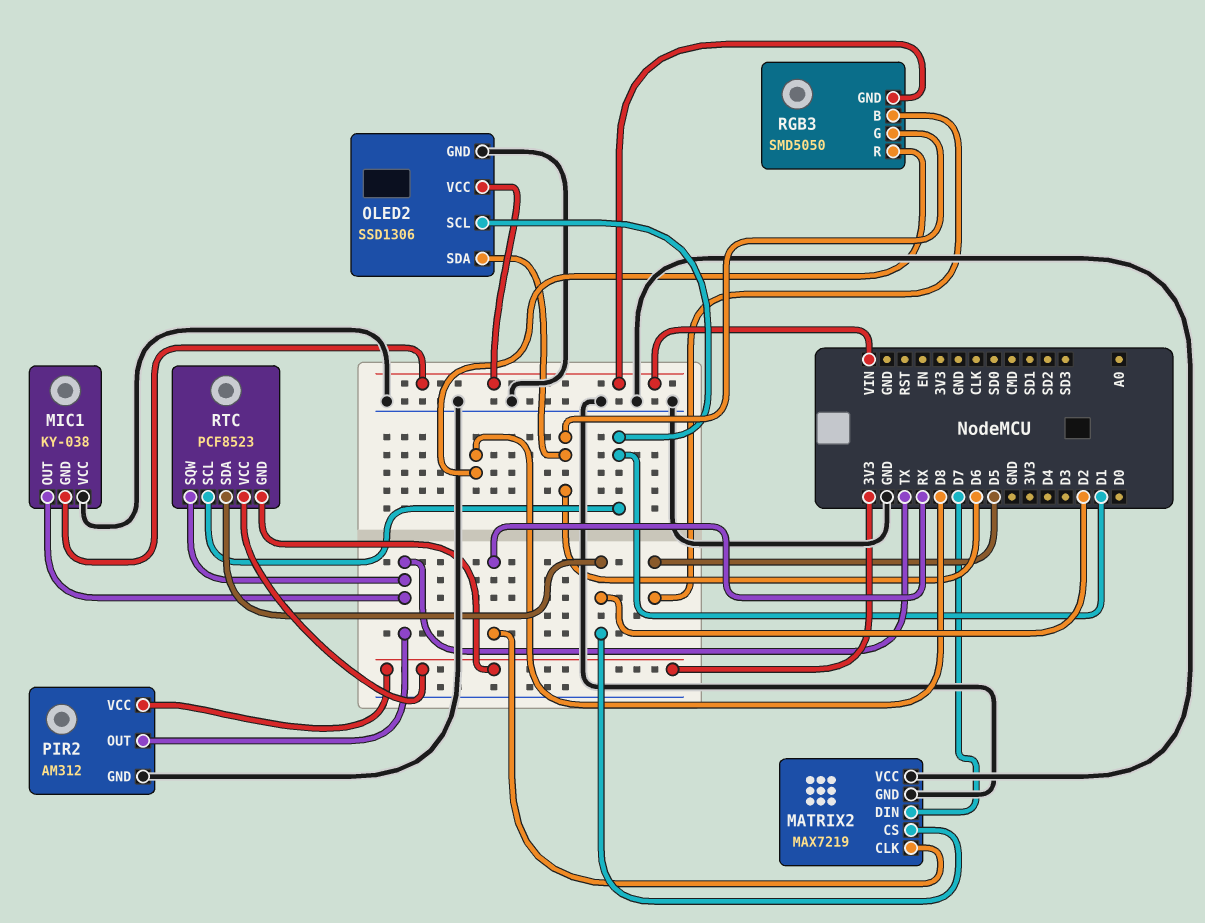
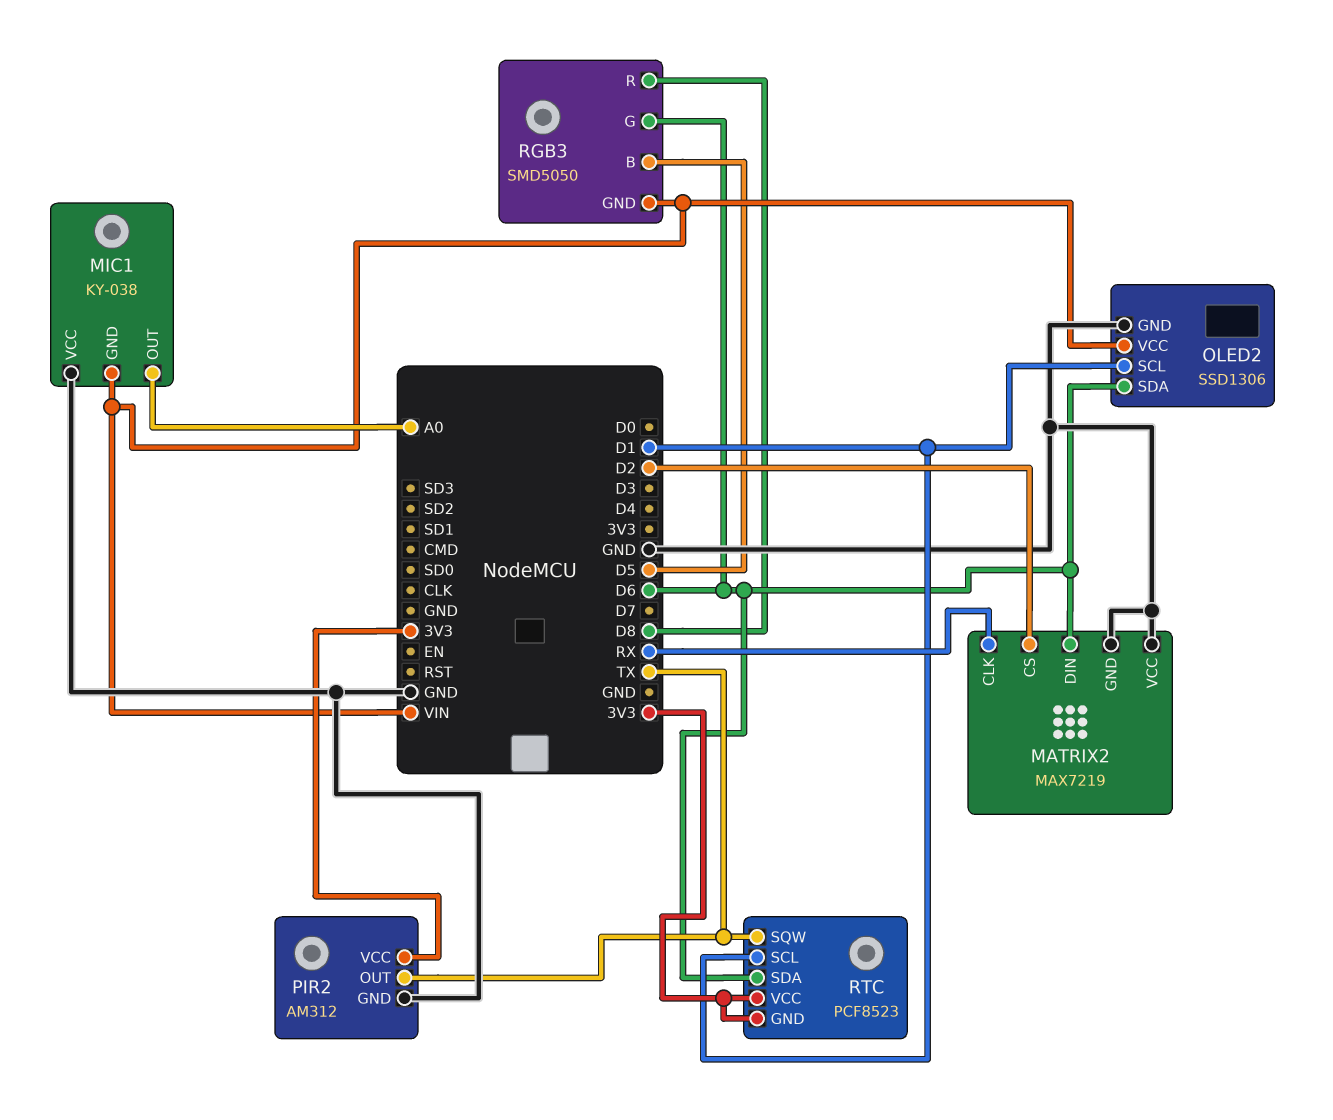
MATRIX2 pin DIN: D7 -> D6
MIC1 pin OUT: TX -> A0
RTC pin SDA: D2 -> D6

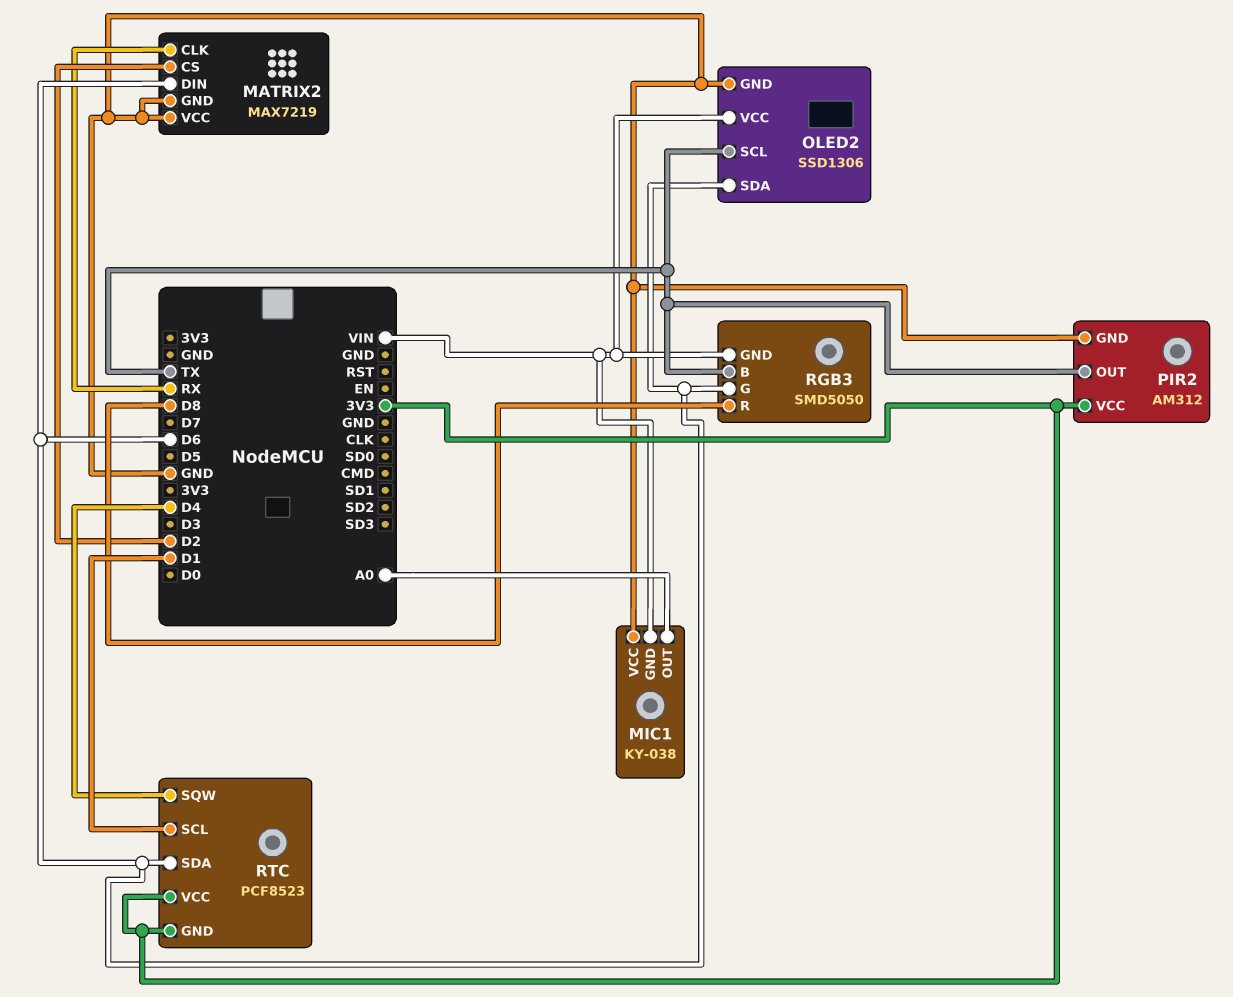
OLED2 pin SCL: D1 -> TX
RGB3 pin B: D5 -> TX
RTC pin SQW: TX -> D4

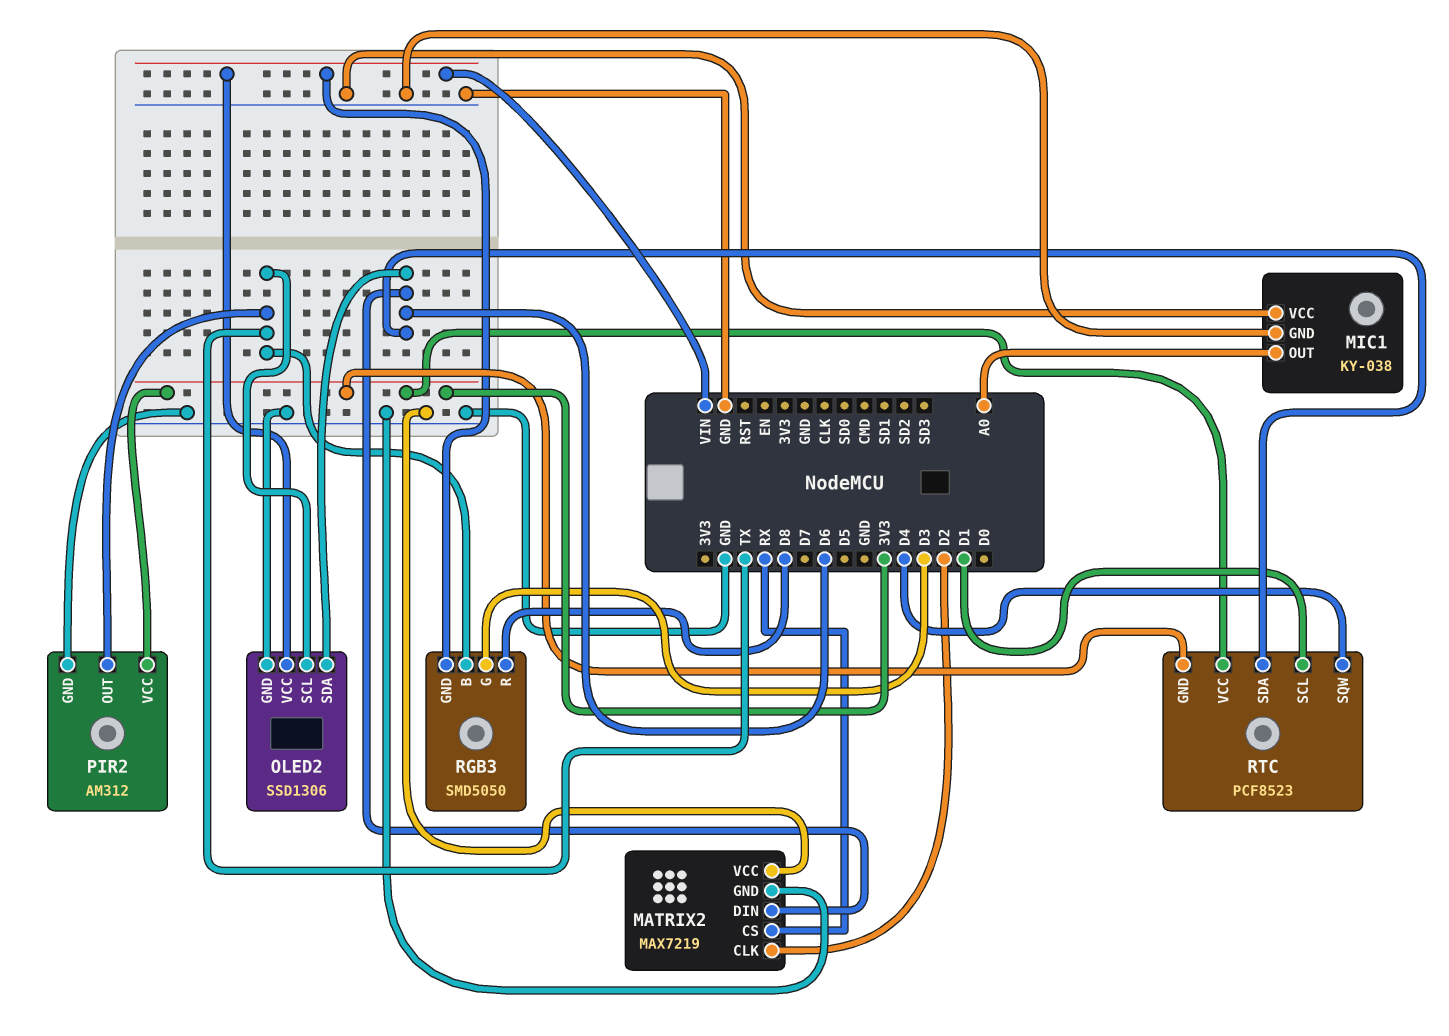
MATRIX2 pin CLK: RX -> D2
MATRIX2 pin CS: D2 -> RX
MIC1 pin GND: VIN -> GND
RGB3 pin G: D6 -> D3

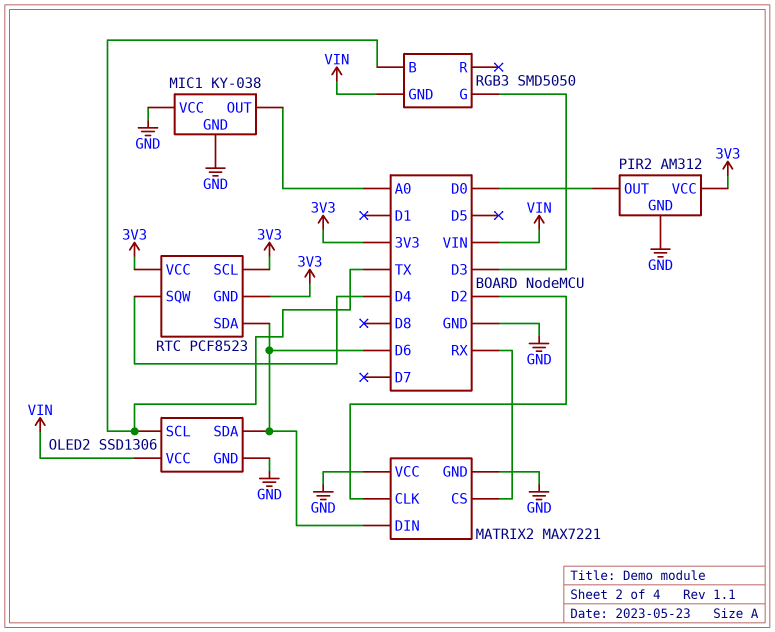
MATRIX2: MAX7219 -> MAX7221
PIR2 pin OUT: TX -> D0
RGB3 pin R: D8 -> none
RTC pin SCL: D1 -> 3V3

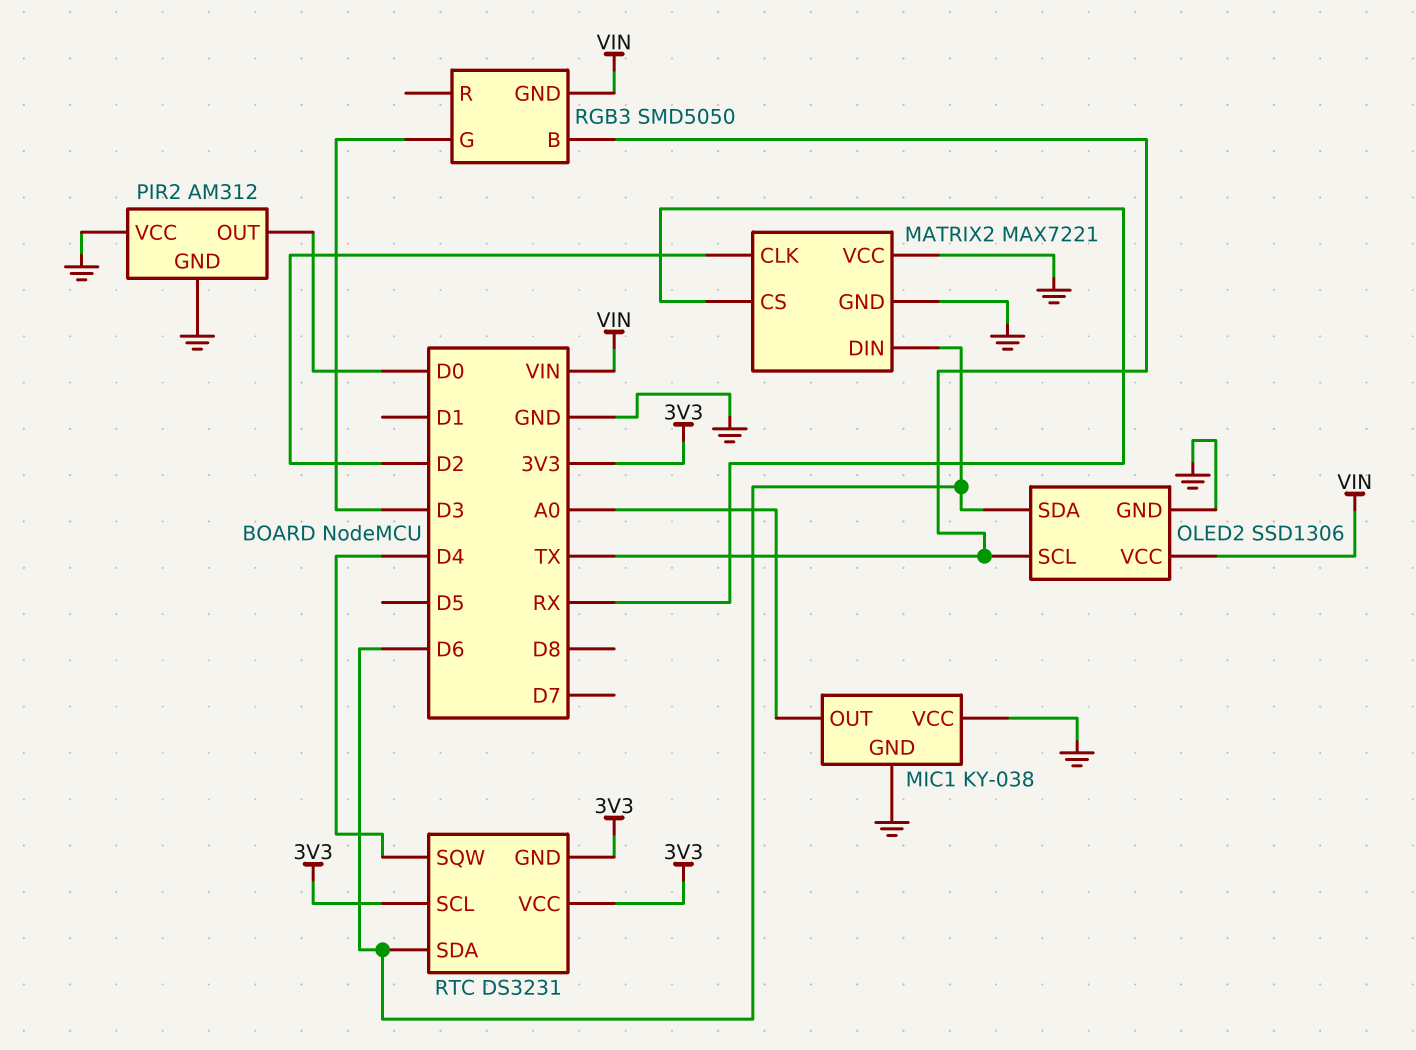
PIR2 pin VCC: 3V3 -> GND
RTC: PCF8523 -> DS3231

